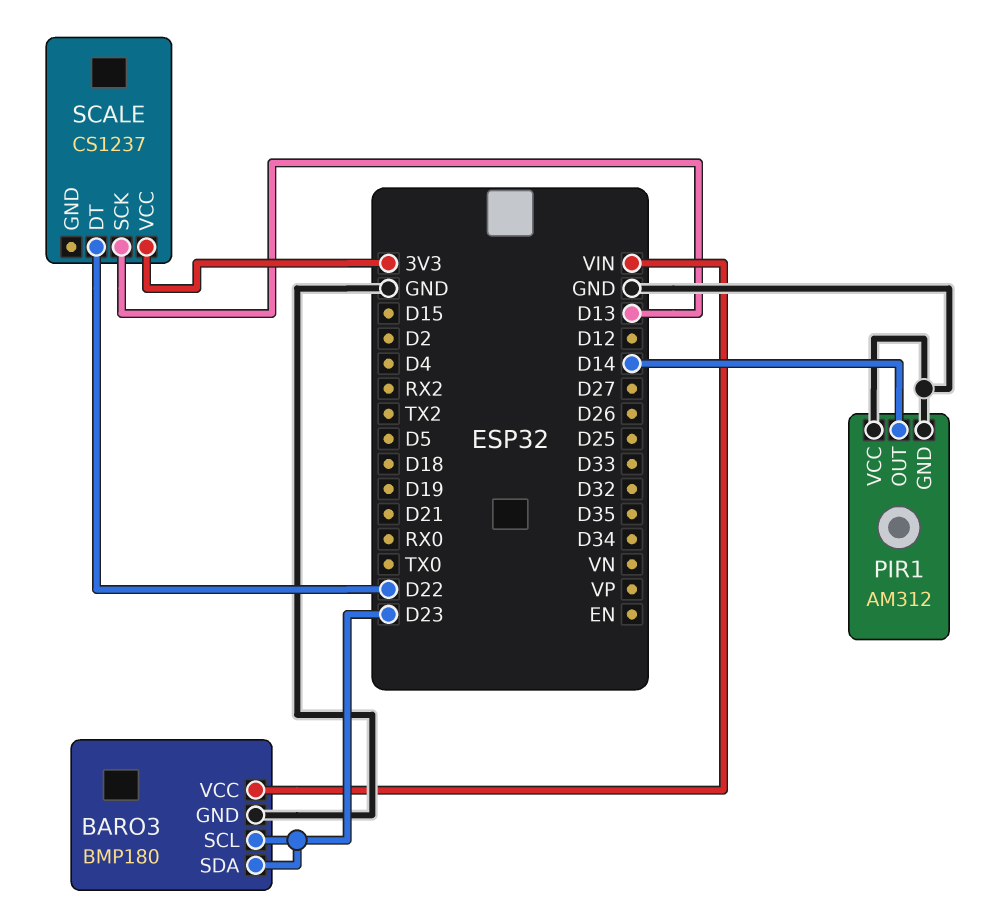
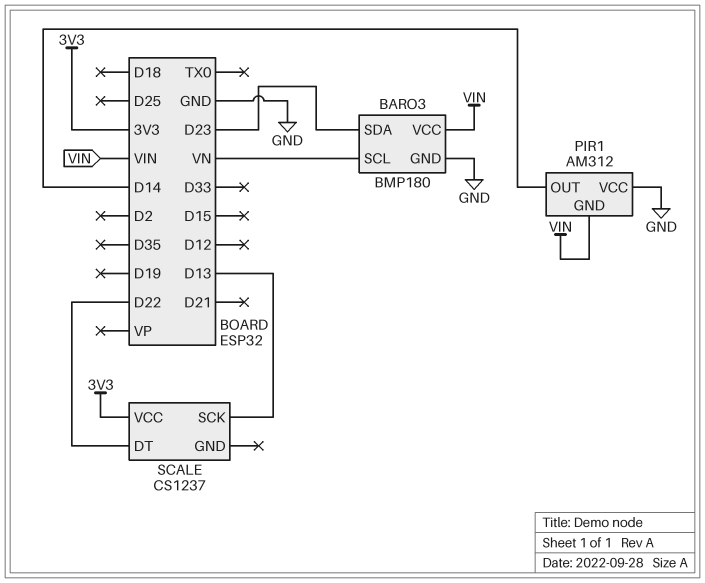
BARO3 pin SCL: D23 -> VN
PIR1 pin GND: GND -> VIN

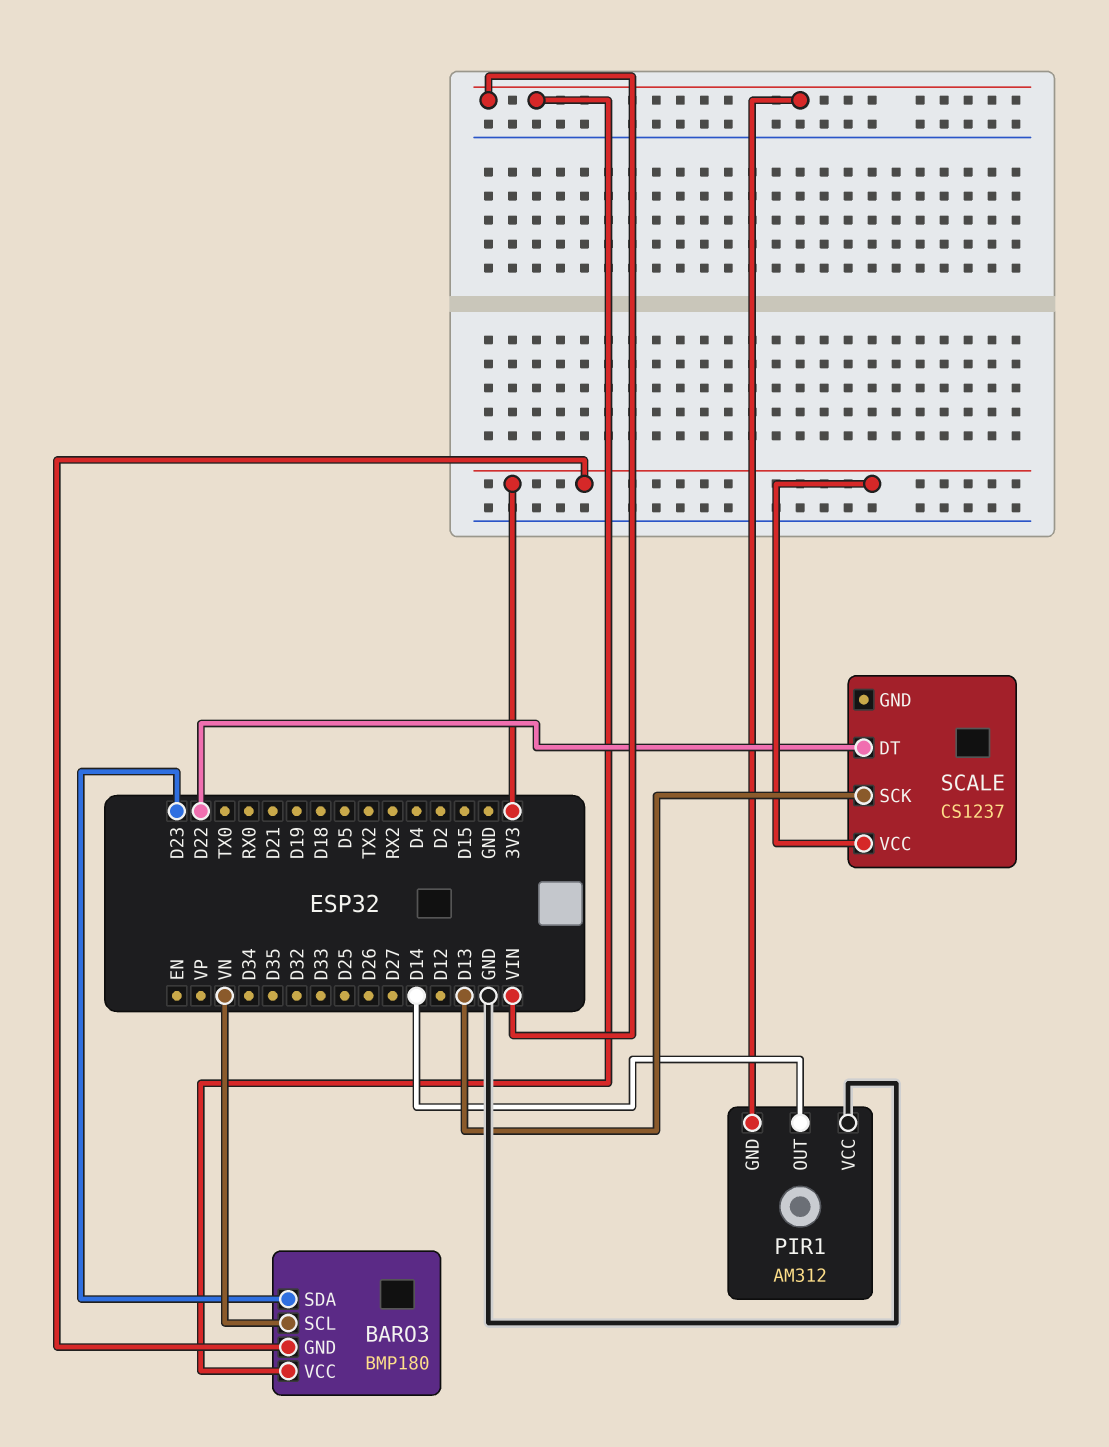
BARO3 pin GND: GND -> 3V3

